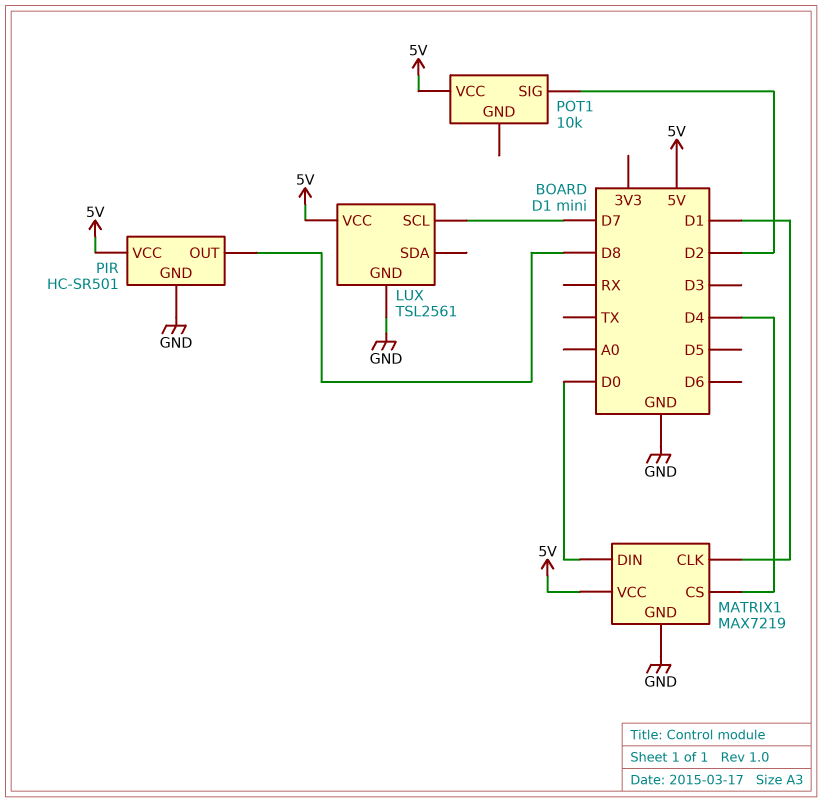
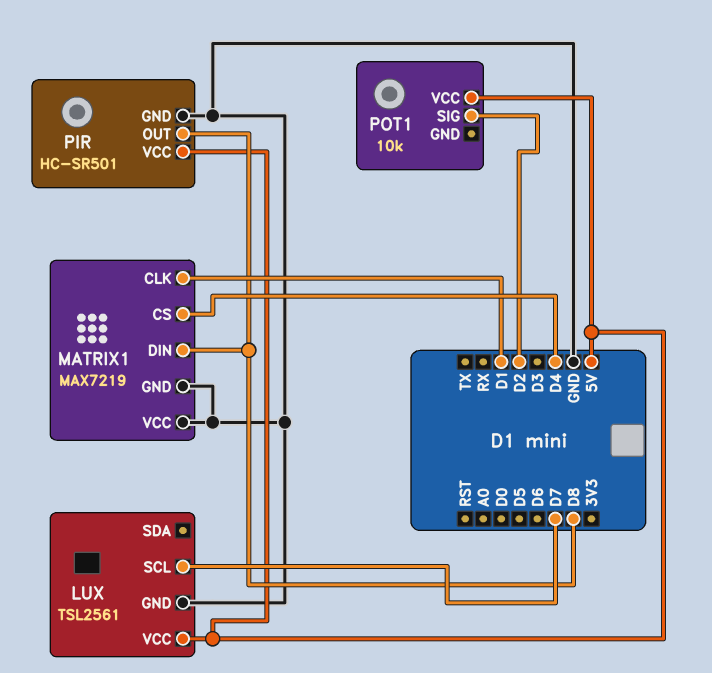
MATRIX1 pin DIN: D0 -> D8
MATRIX1 pin VCC: 5V -> GND

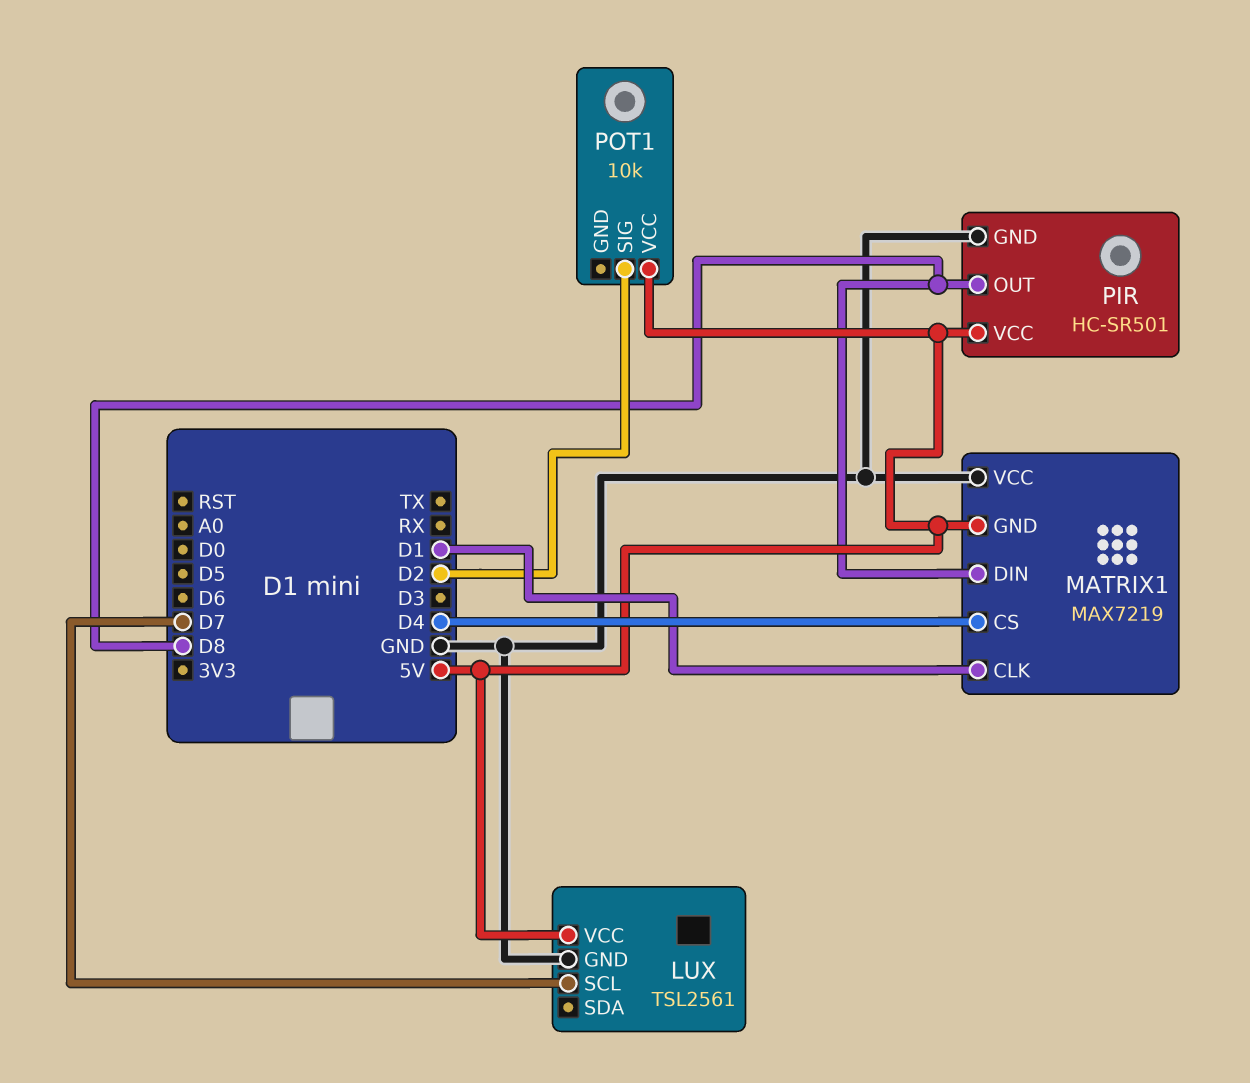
MATRIX1 pin GND: GND -> 5V

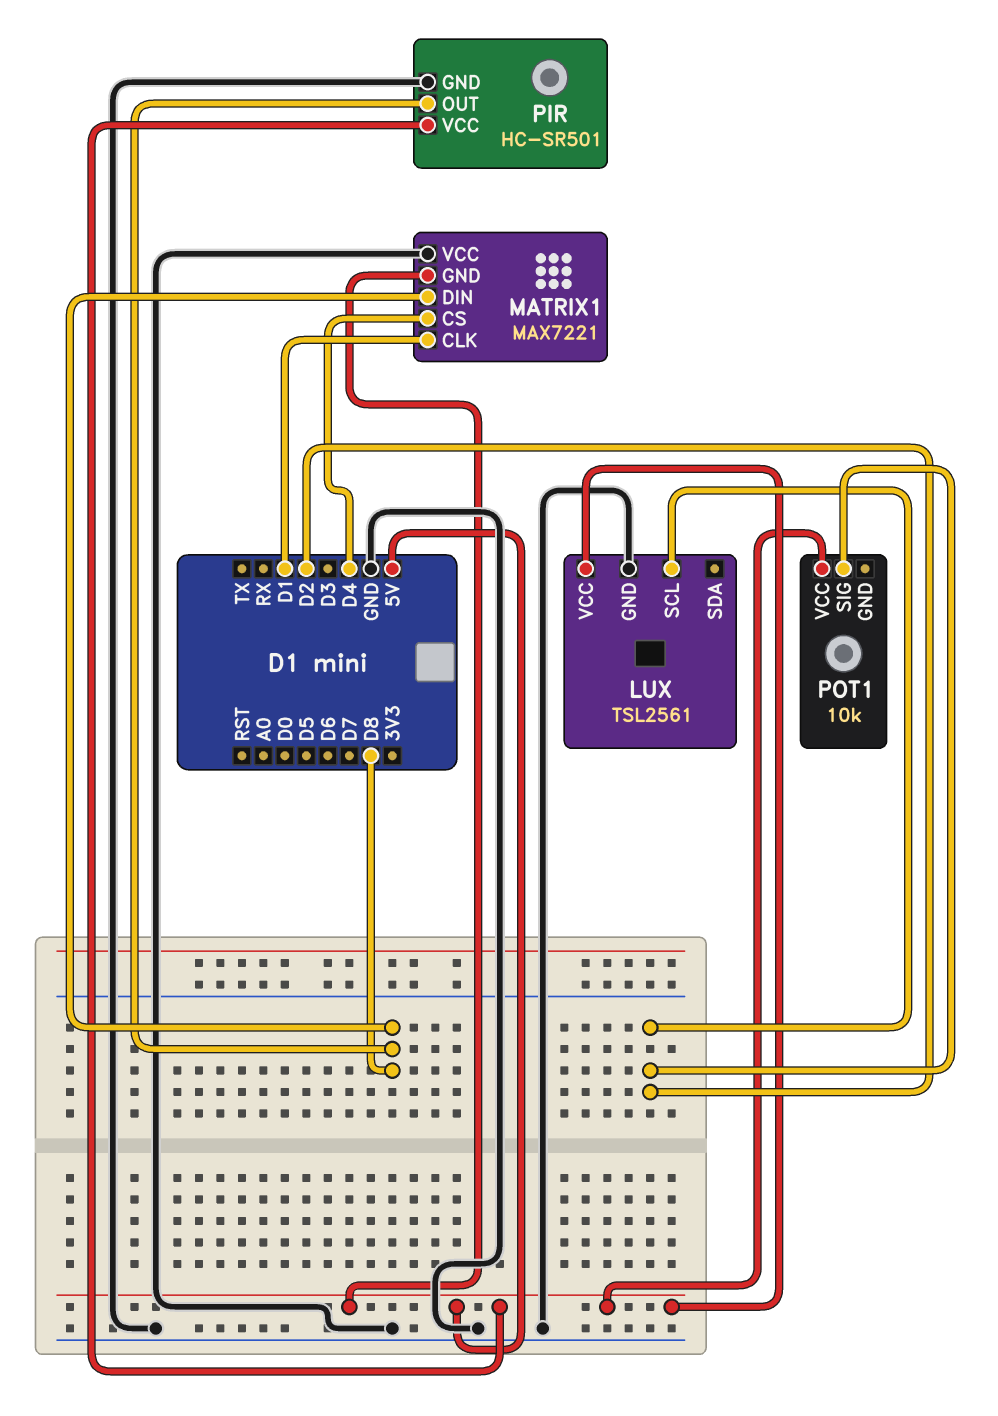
LUX pin SCL: D7 -> D2
MATRIX1: MAX7219 -> MAX7221

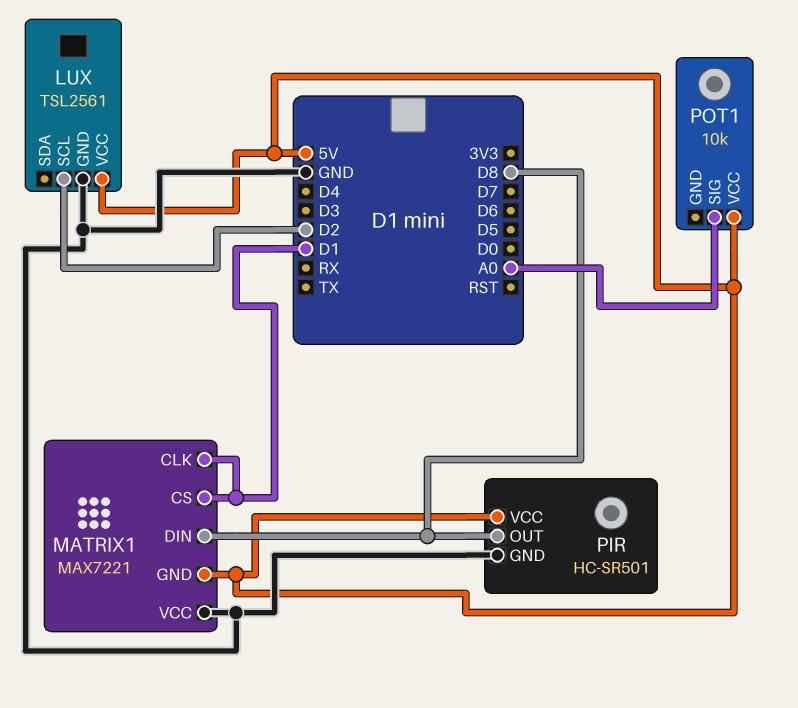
MATRIX1 pin CS: D4 -> D1
POT1 pin SIG: D2 -> A0

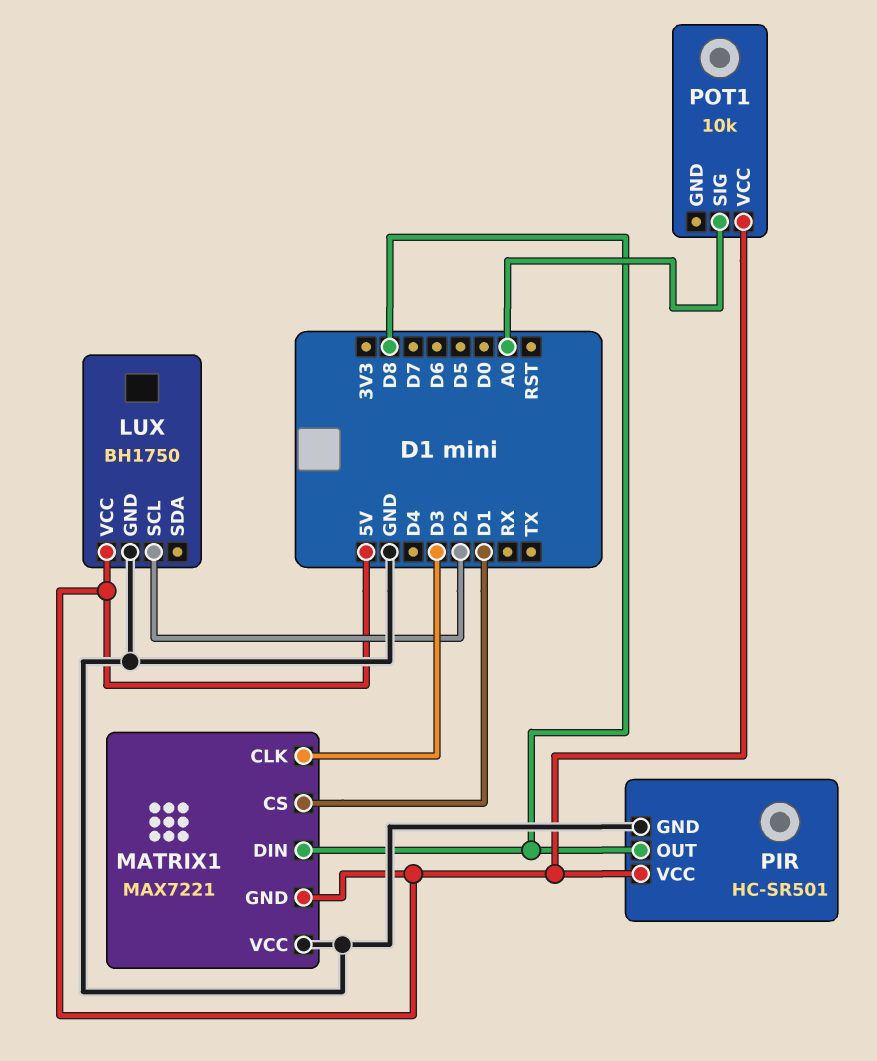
LUX: TSL2561 -> BH1750
MATRIX1 pin CLK: D1 -> D3

